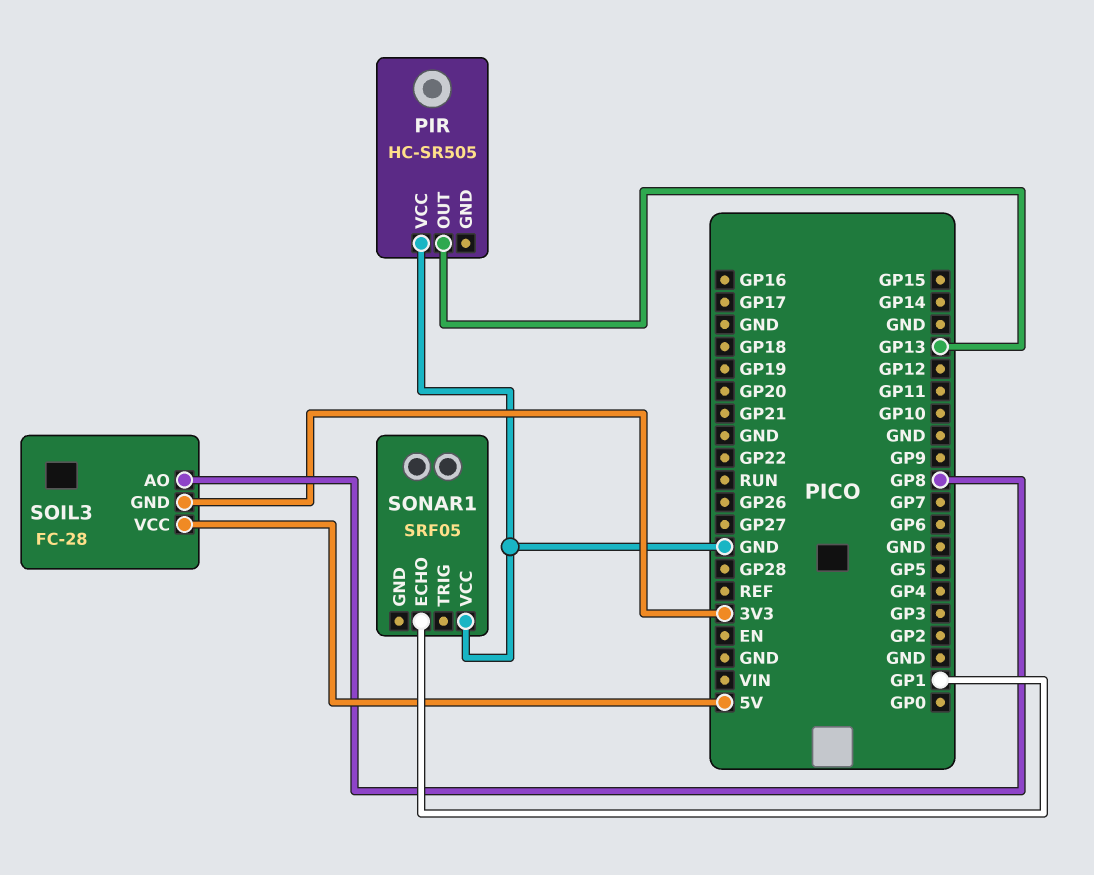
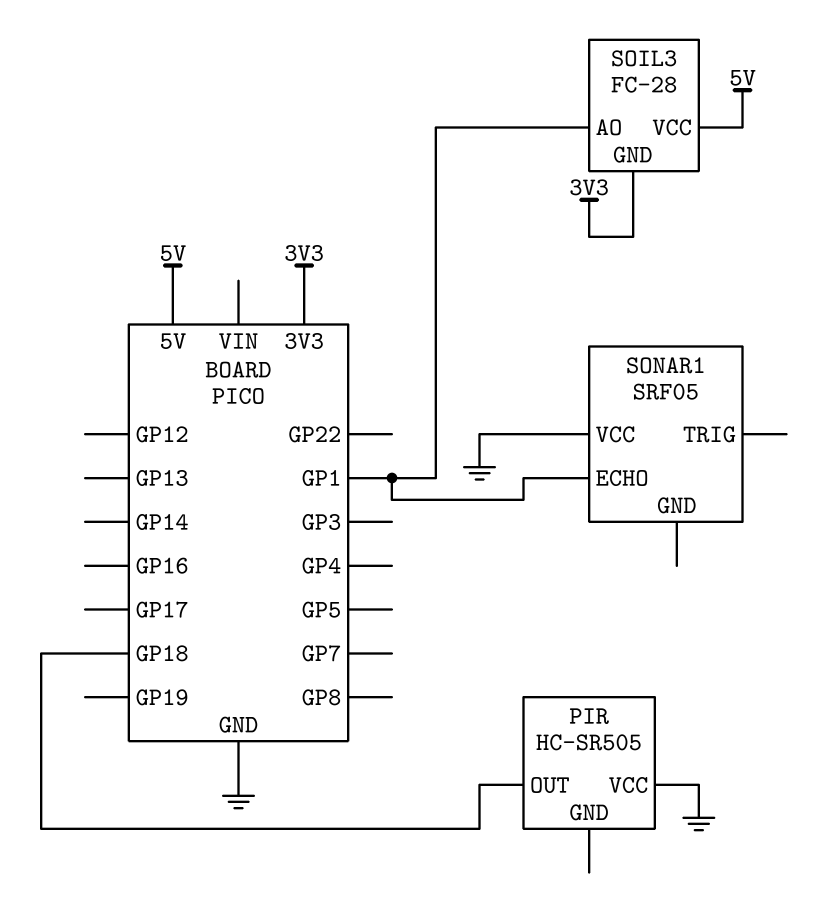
PIR pin OUT: GP13 -> GP18
SOIL3 pin AO: GP8 -> GP1

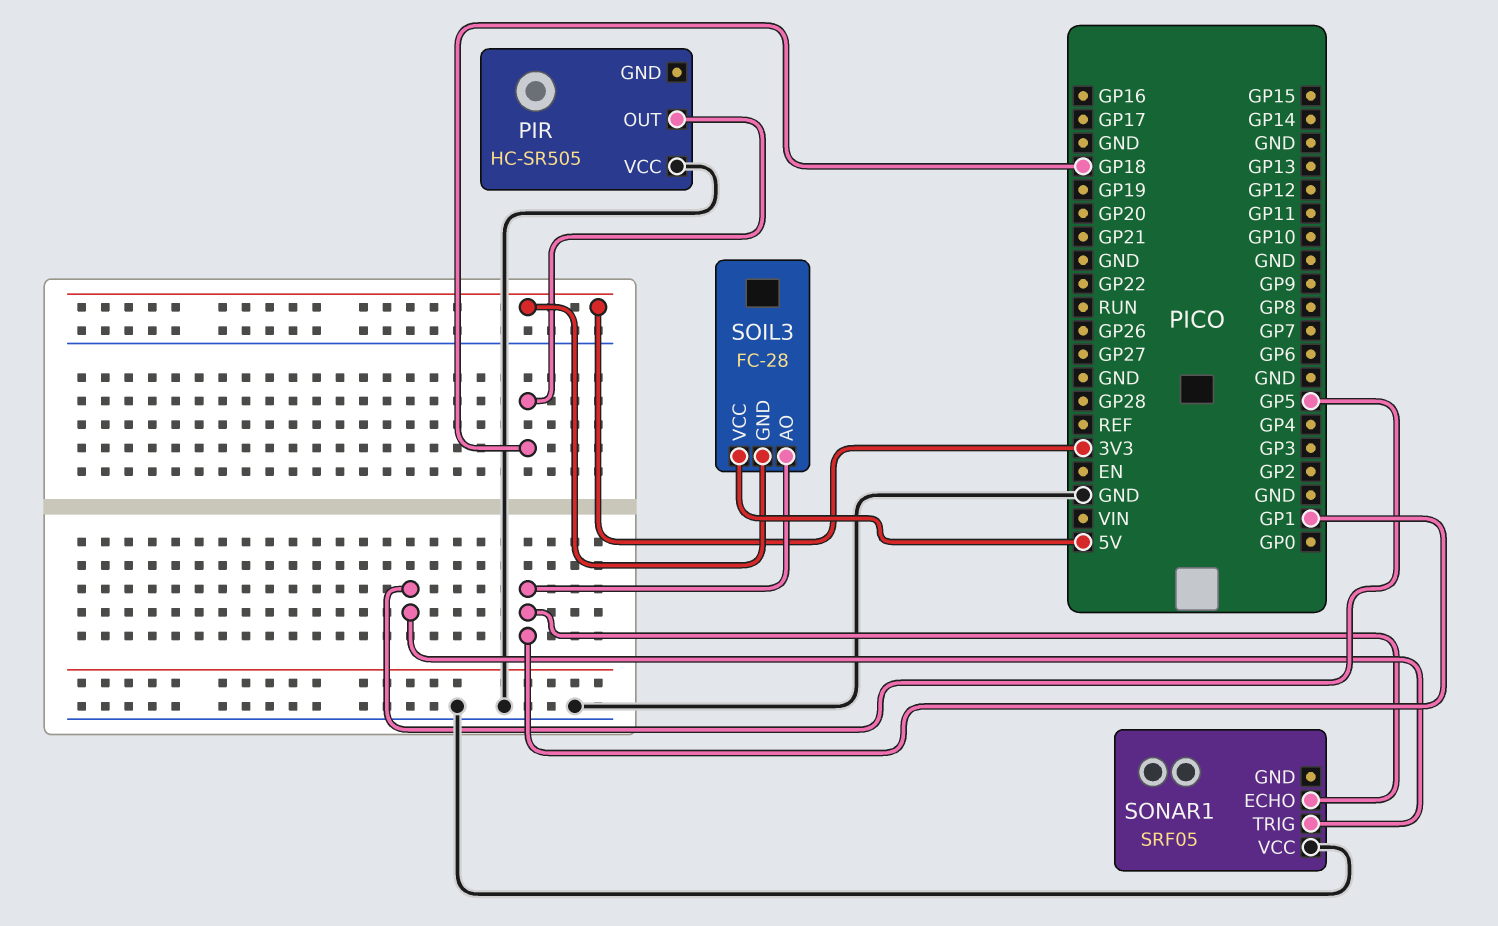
SONAR1 pin TRIG: none -> GP5

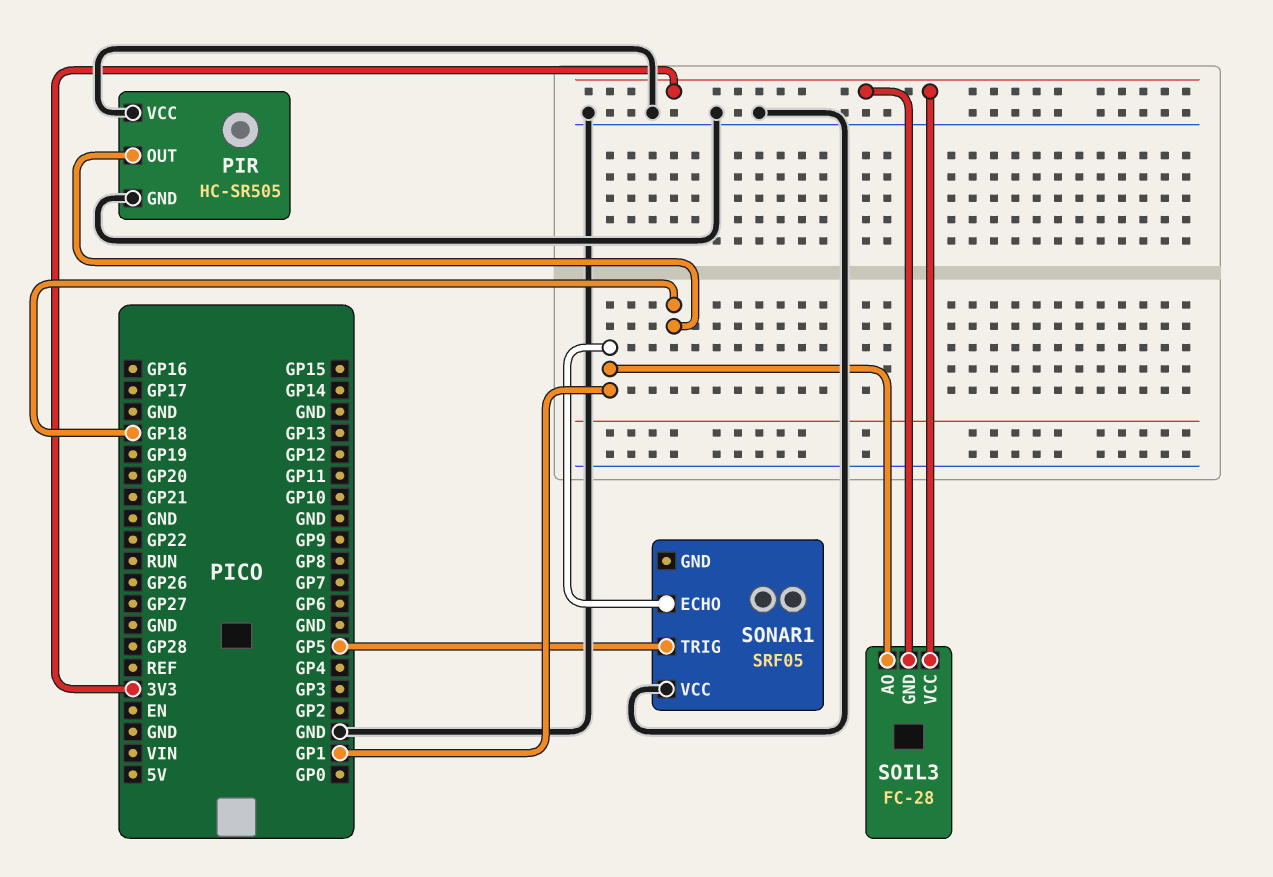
PIR pin GND: none -> GND
SOIL3 pin VCC: 5V -> 3V3

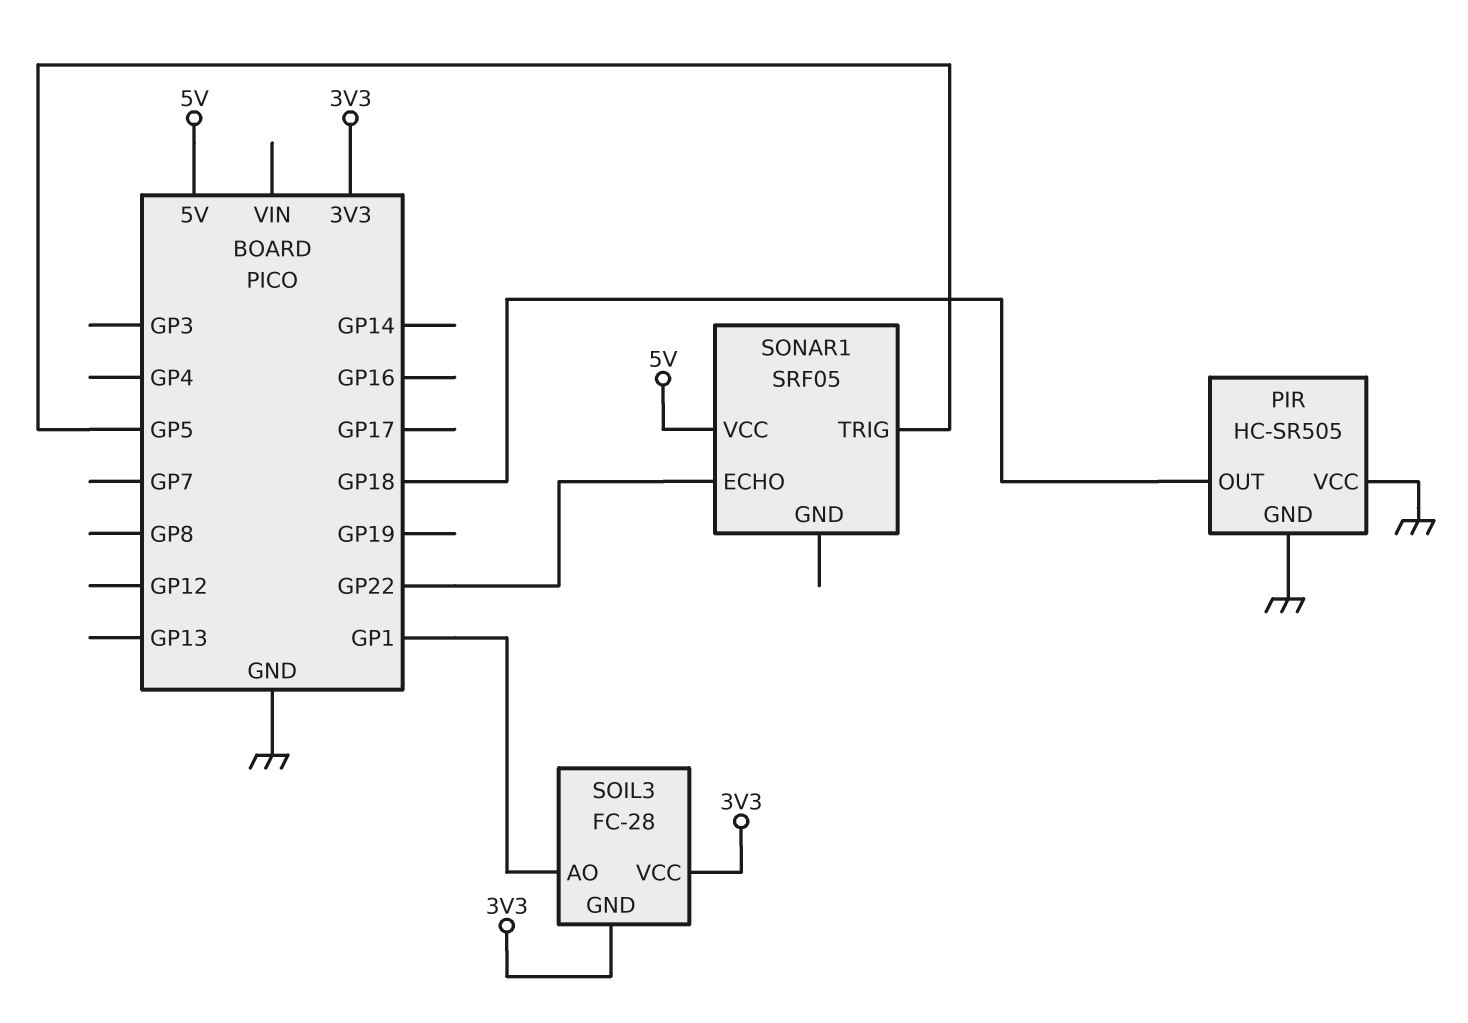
SONAR1 pin ECHO: GP1 -> GP22
SONAR1 pin VCC: GND -> 5V

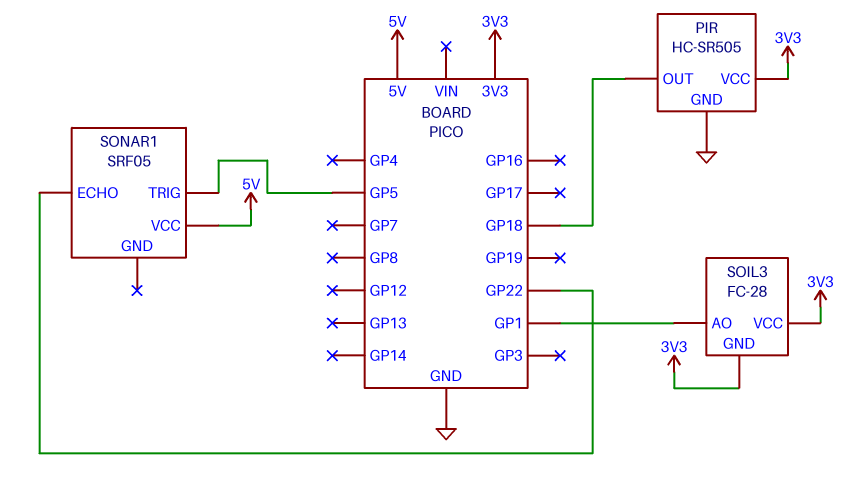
PIR pin VCC: GND -> 3V3

